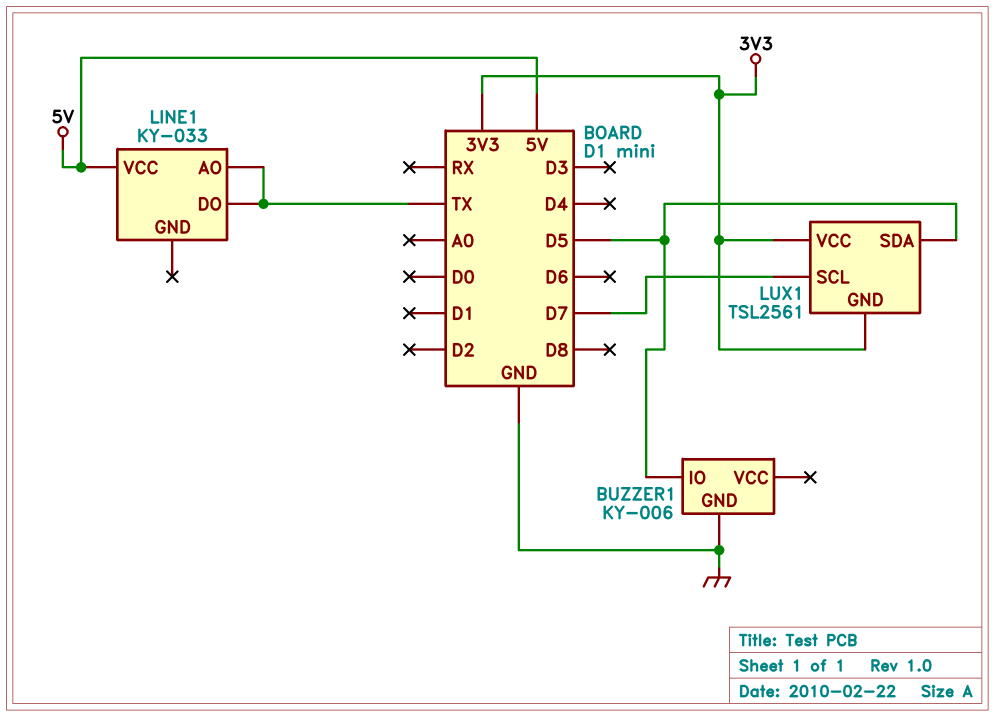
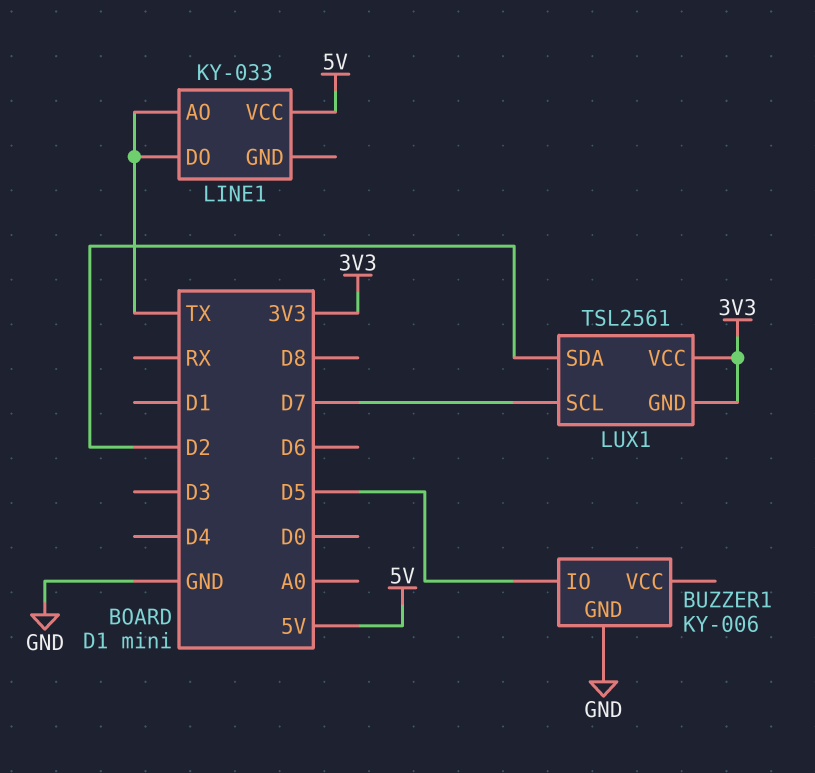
LUX1 pin SDA: D5 -> D2

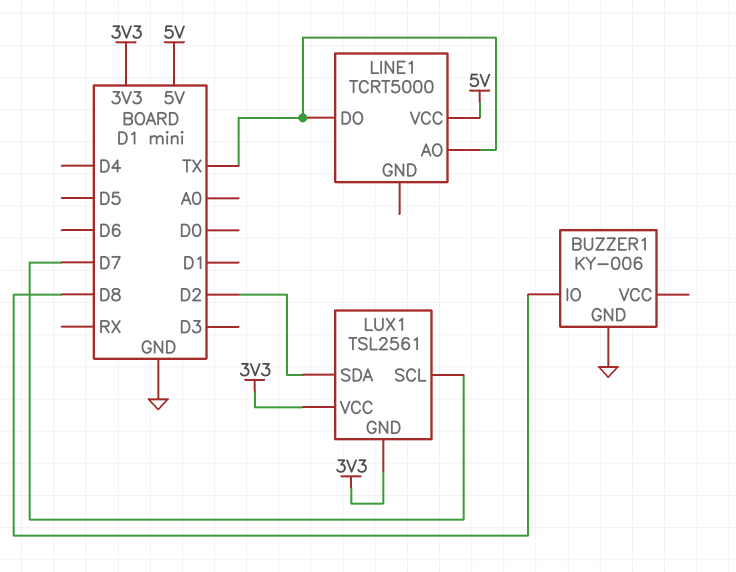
BUZZER1 pin IO: D5 -> D8
LINE1: KY-033 -> TCRT5000

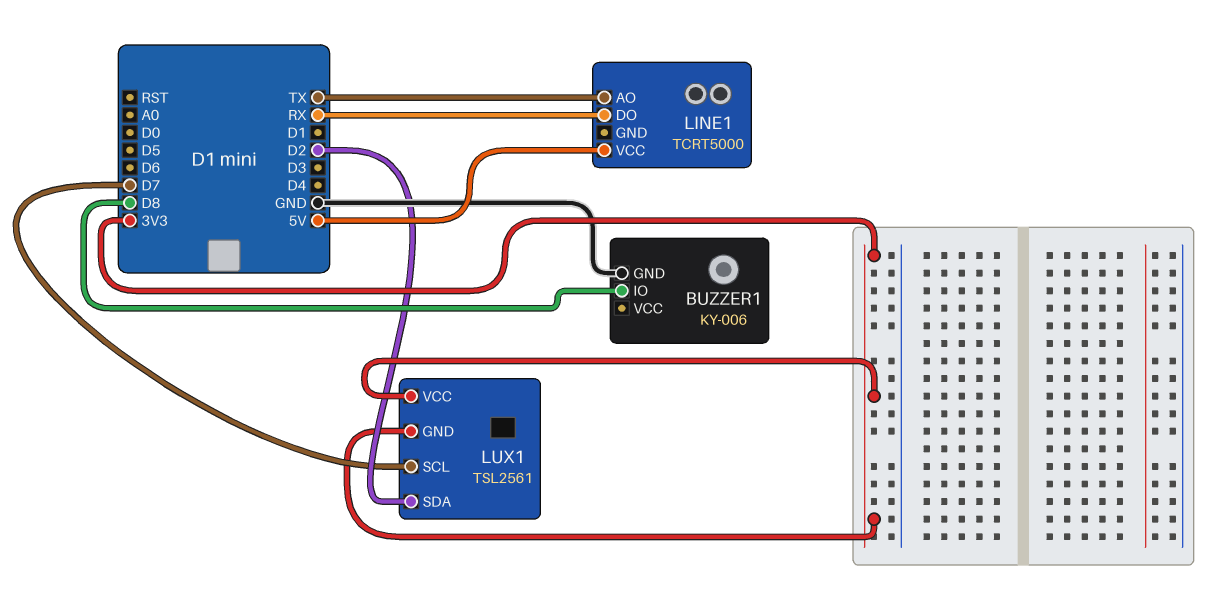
LINE1 pin DO: TX -> RX

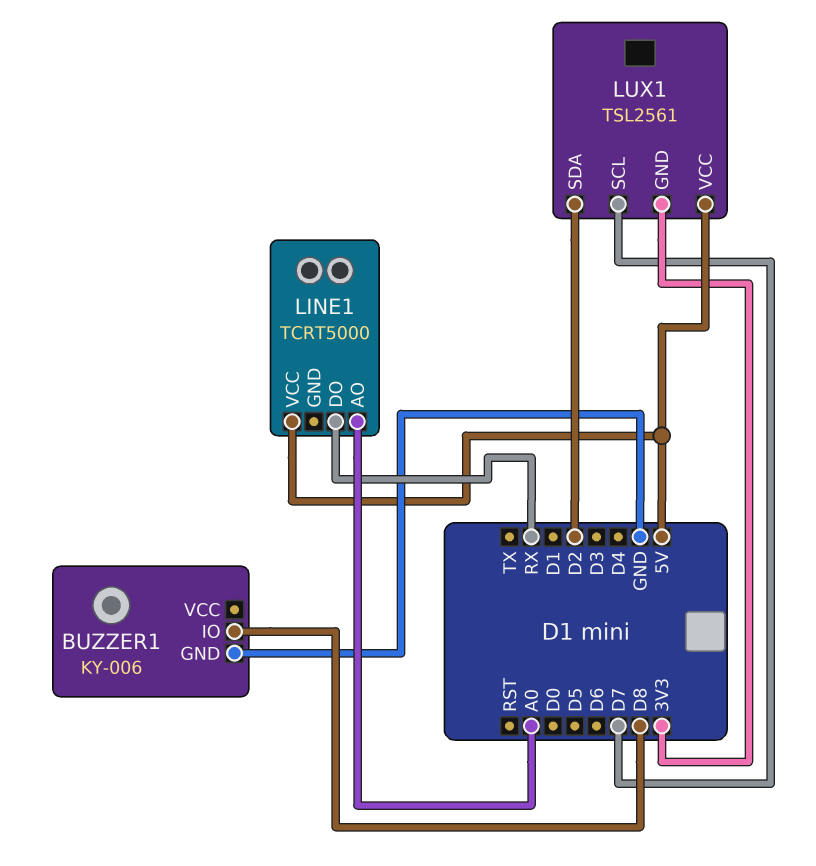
LINE1 pin AO: TX -> A0
LUX1 pin VCC: 3V3 -> 5V

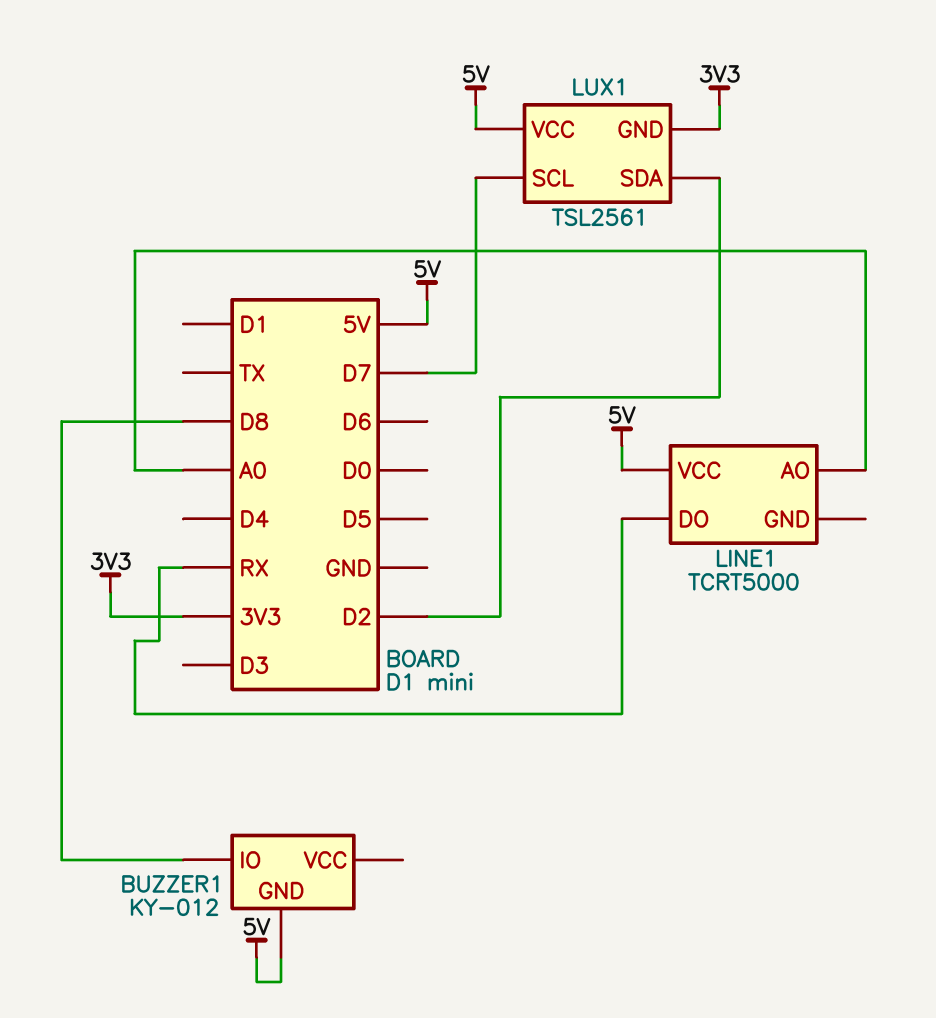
BUZZER1: KY-006 -> KY-012
BUZZER1 pin GND: GND -> 5V

